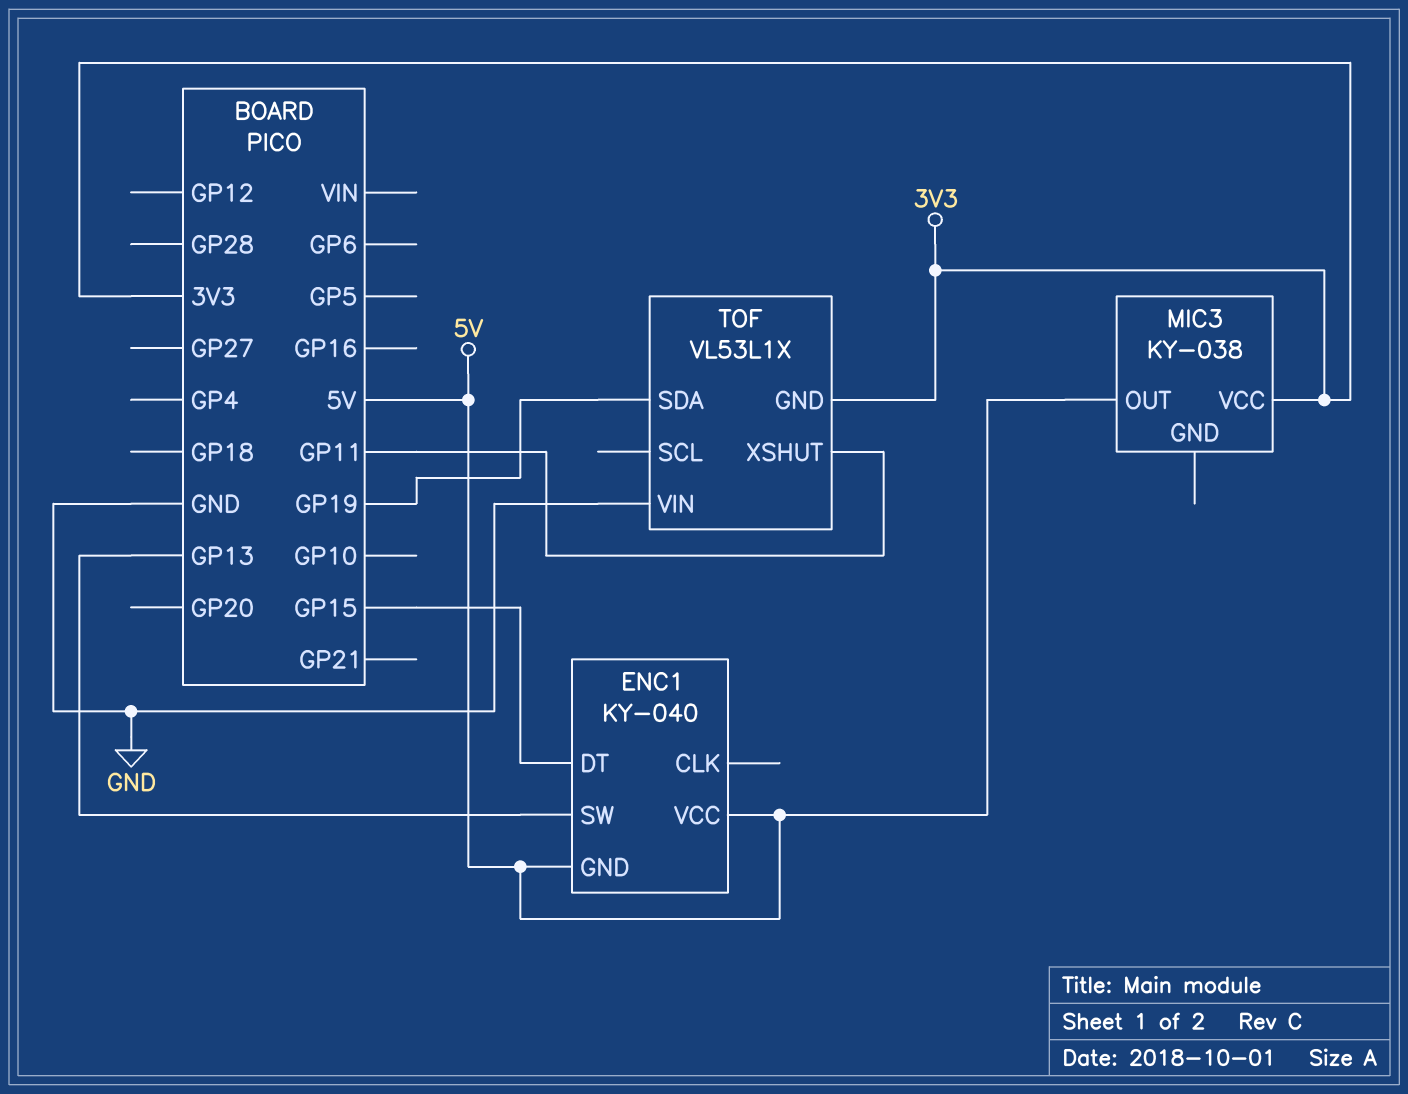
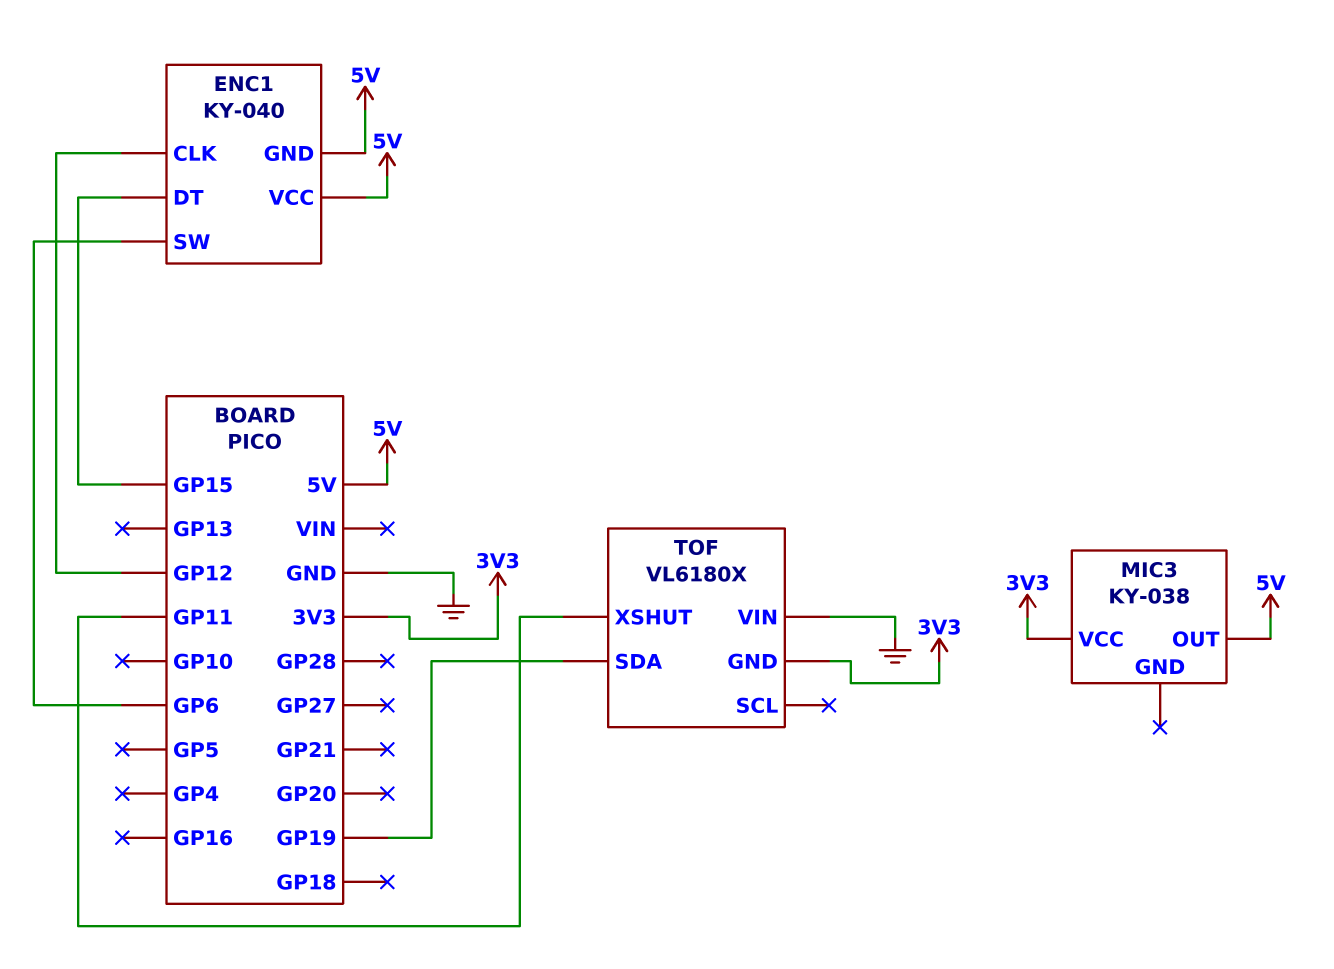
ENC1 pin CLK: none -> GP12
ENC1 pin SW: GP13 -> GP6
TOF: VL53L1X -> VL6180X

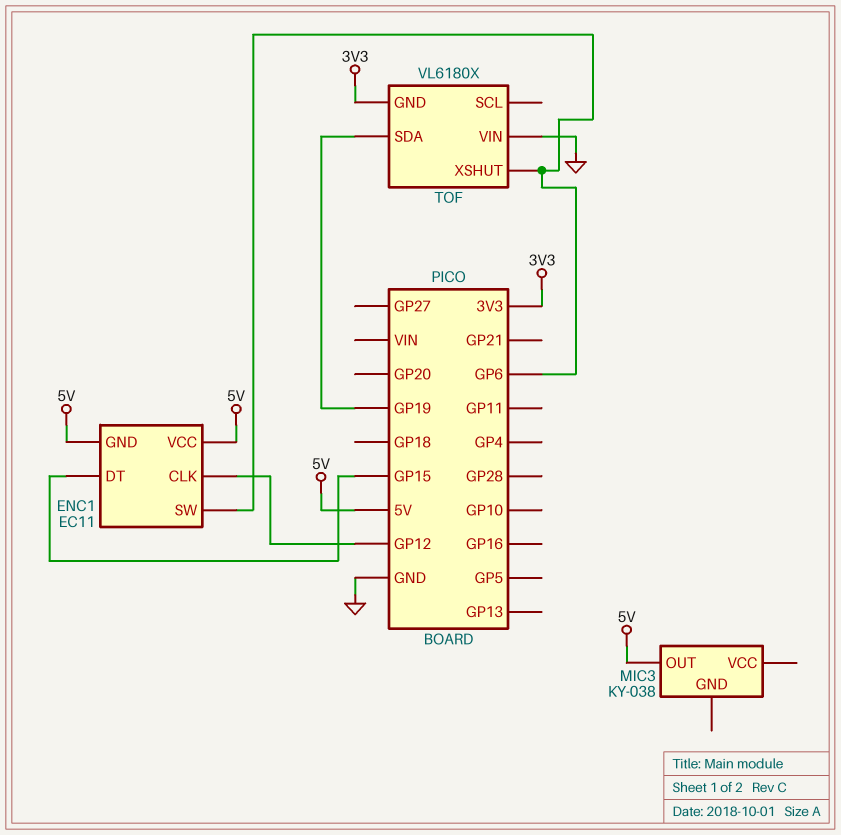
ENC1: KY-040 -> EC11
MIC3 pin VCC: 3V3 -> none
TOF pin XSHUT: GP11 -> GP6

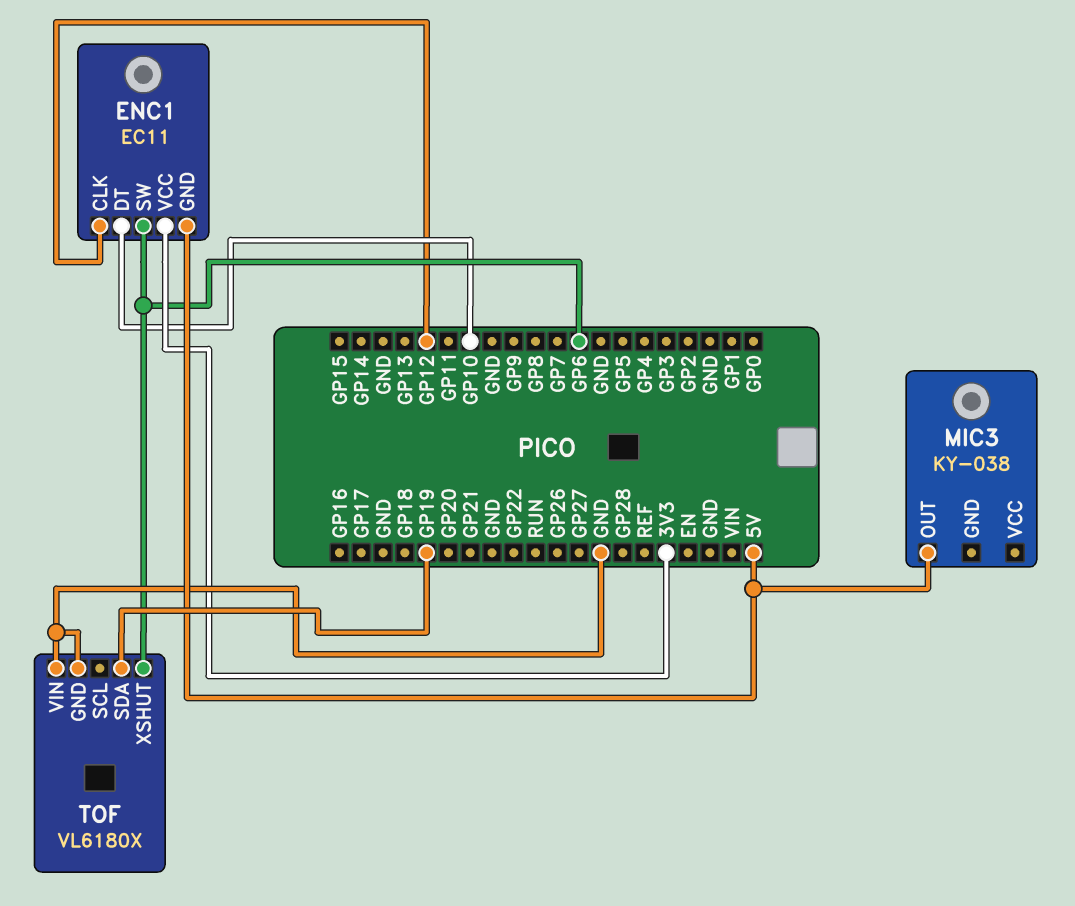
ENC1 pin DT: GP15 -> GP10
ENC1 pin VCC: 5V -> 3V3
TOF pin GND: 3V3 -> GND

